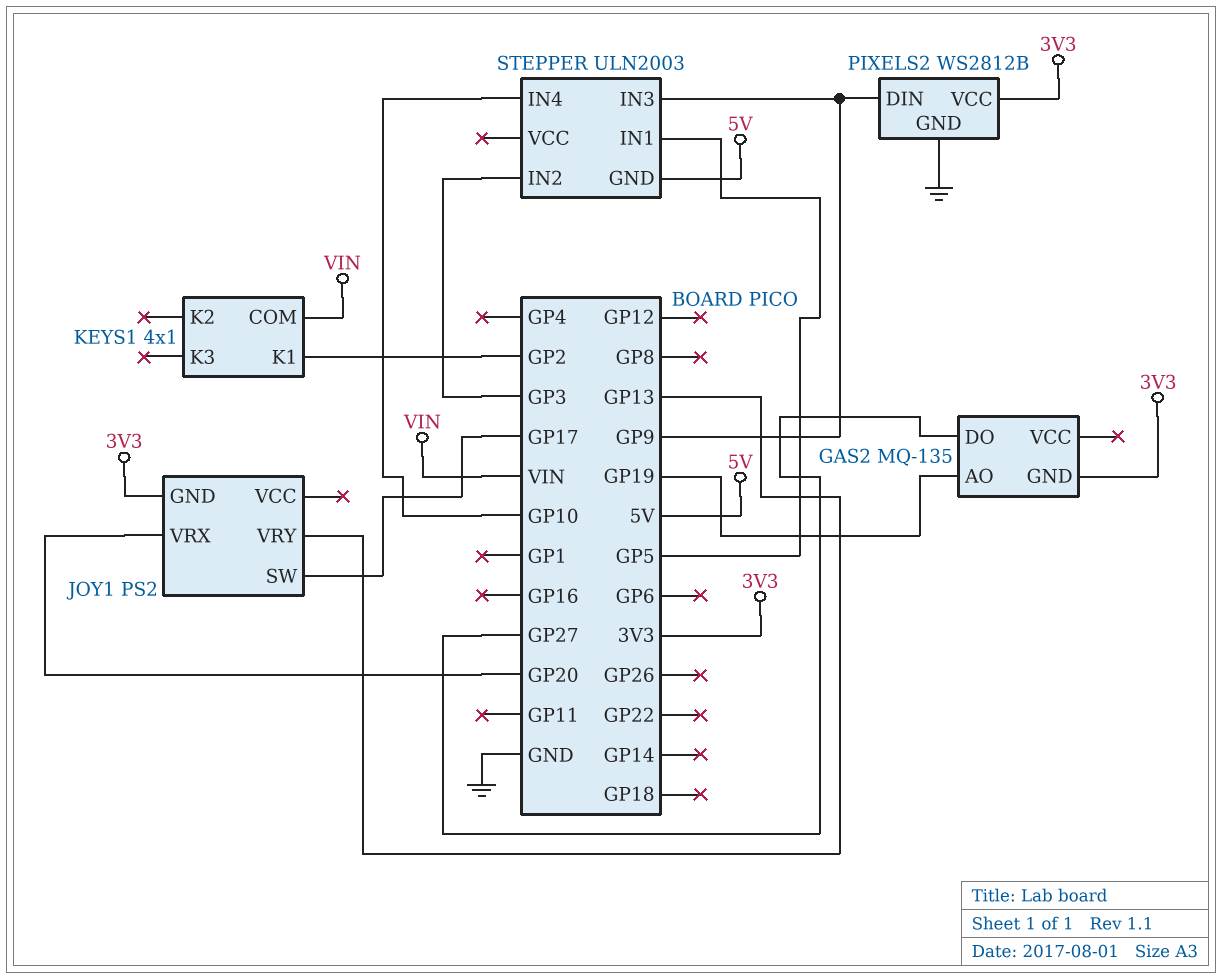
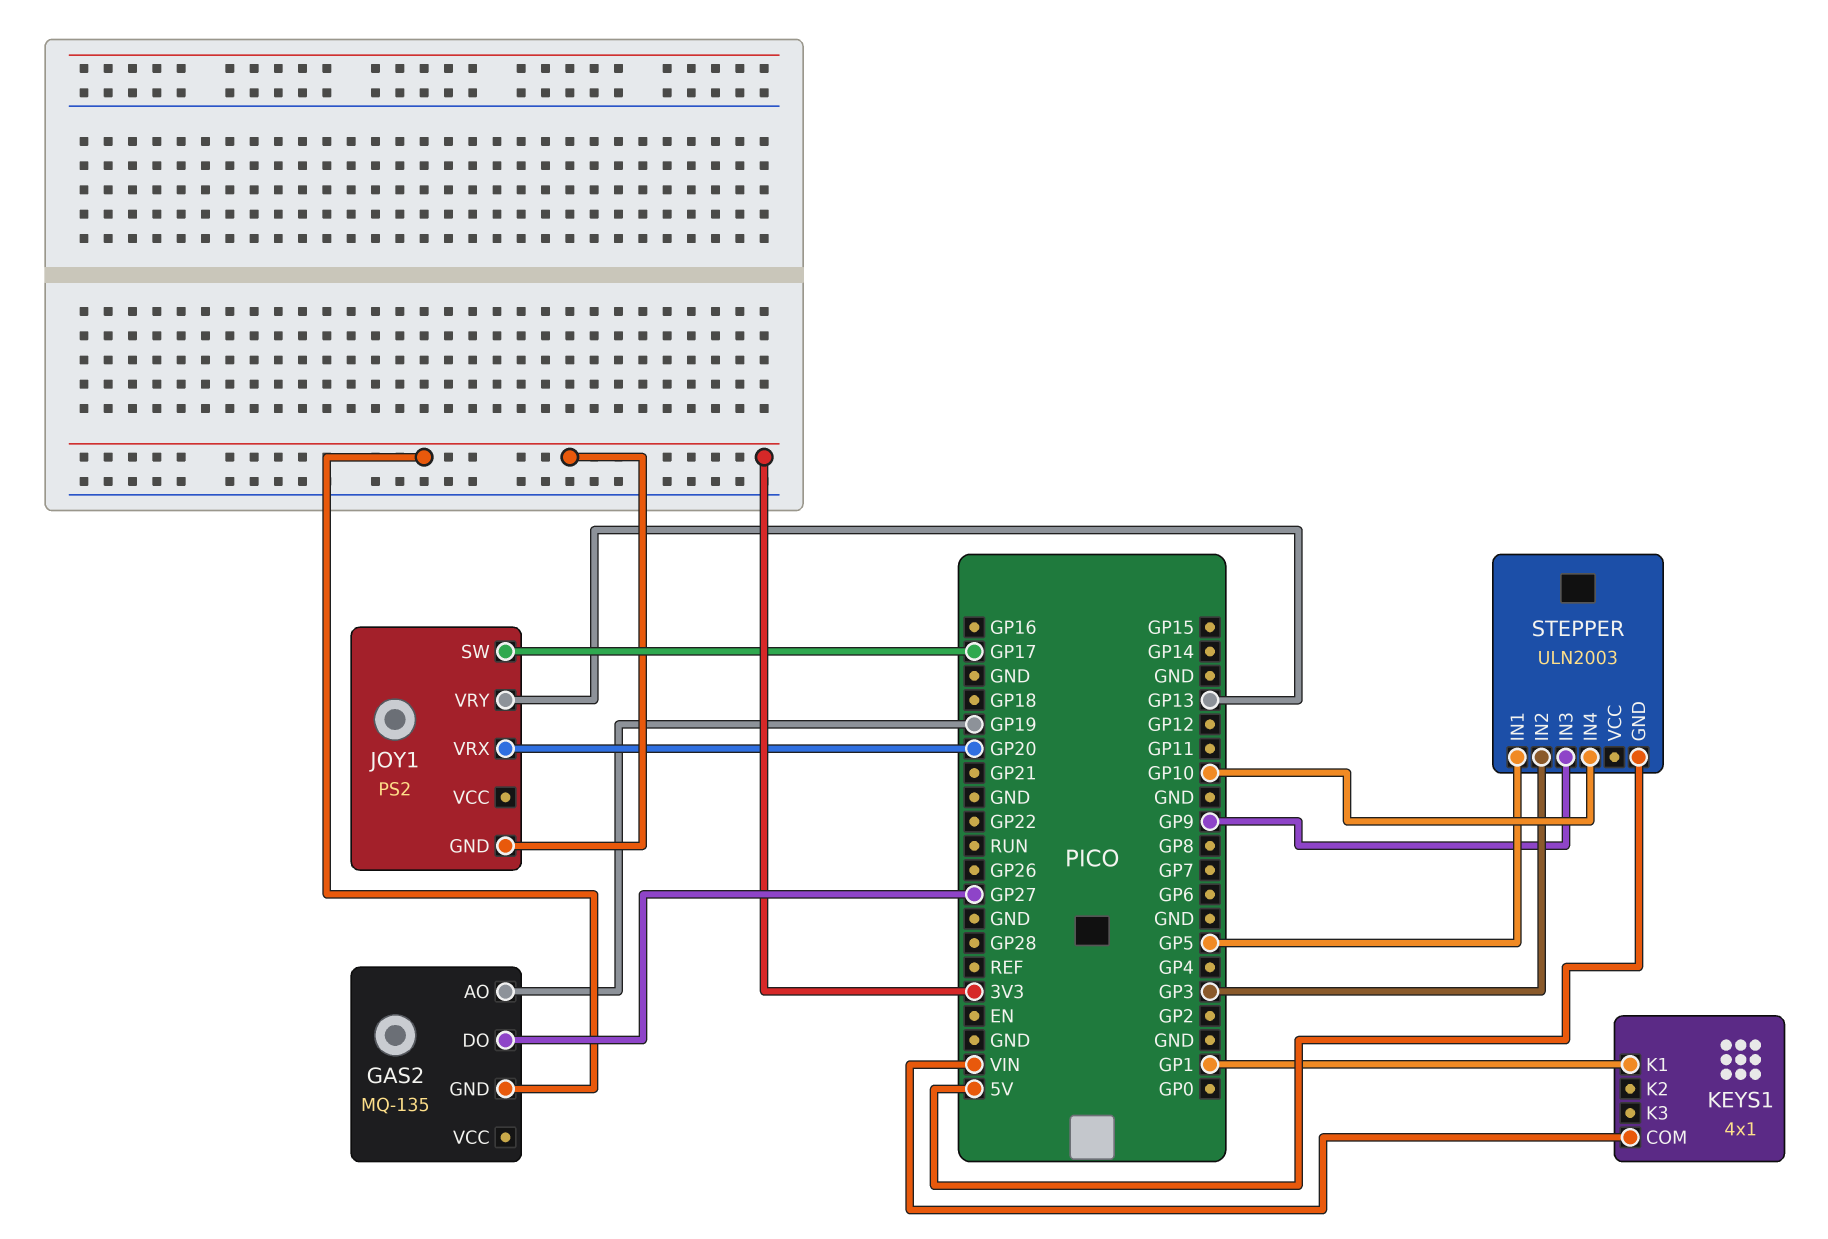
KEYS1 pin K1: GP2 -> GP1
PIXELS2: WS2812B -> none
PIXELS2 pin DIN: GP9 -> none
PIXELS2 pin GND: GND -> none
PIXELS2 pin VCC: 3V3 -> none

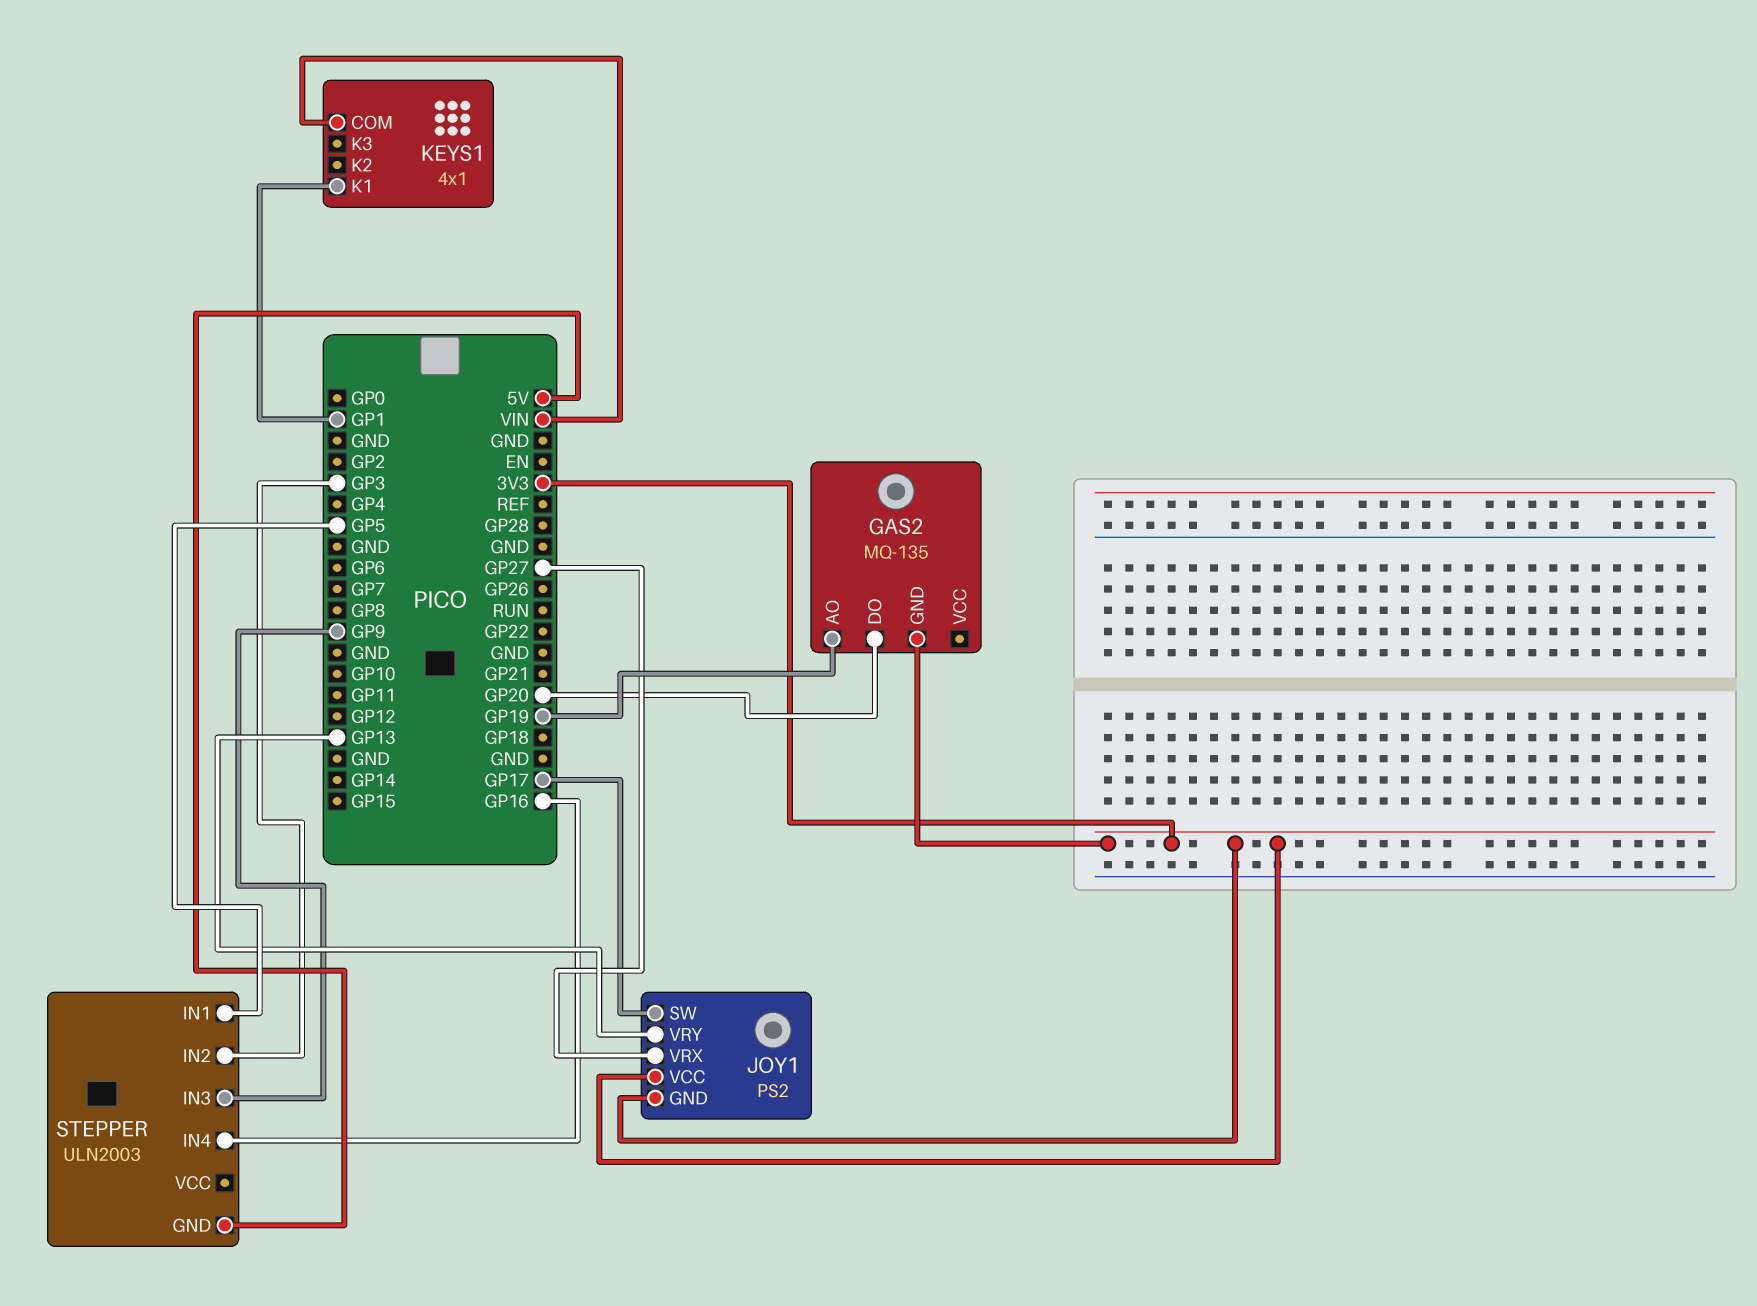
GAS2 pin DO: GP27 -> GP20
JOY1 pin VCC: none -> 3V3
JOY1 pin VRX: GP20 -> GP27
STEPPER pin IN4: GP10 -> GP16

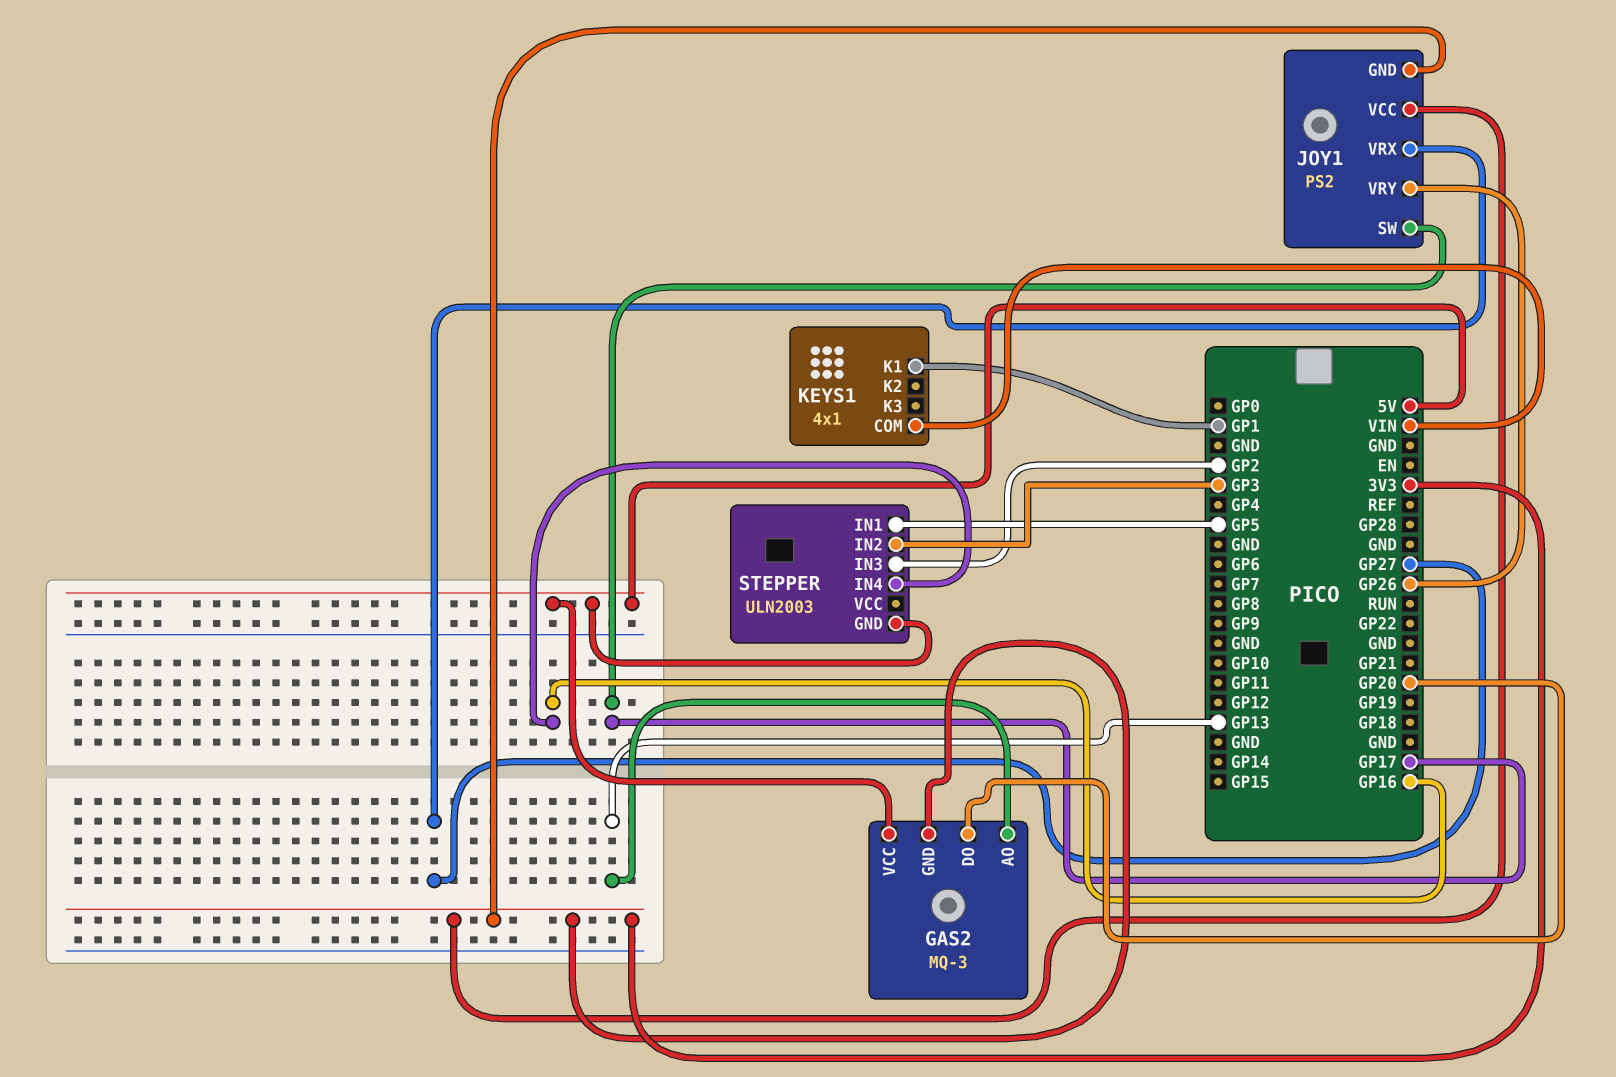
GAS2: MQ-135 -> MQ-3
GAS2 pin AO: GP19 -> GP13
GAS2 pin VCC: none -> 5V
JOY1 pin VRY: GP13 -> GP26
STEPPER pin IN3: GP9 -> GP2

